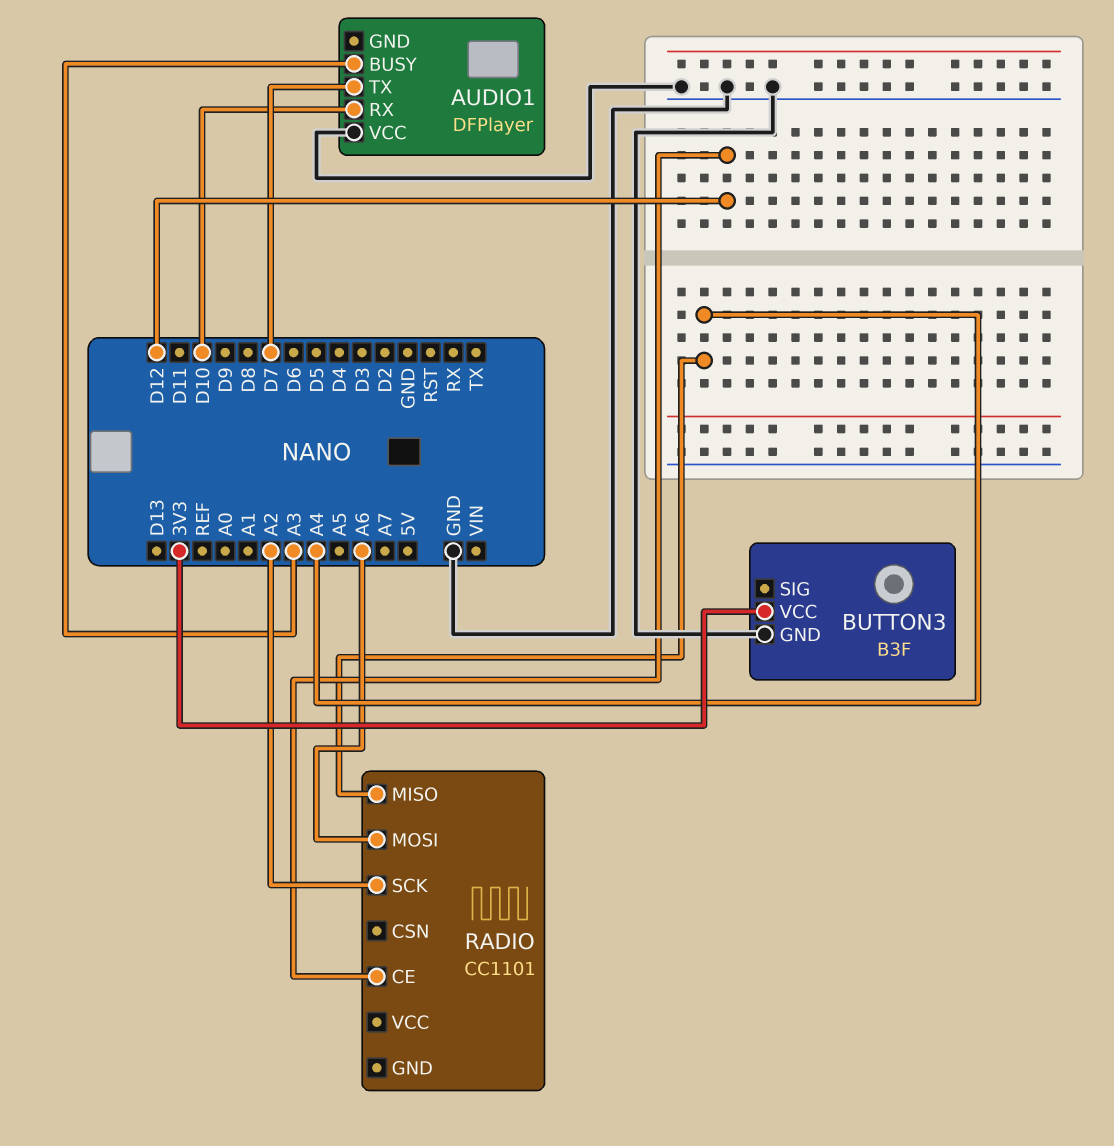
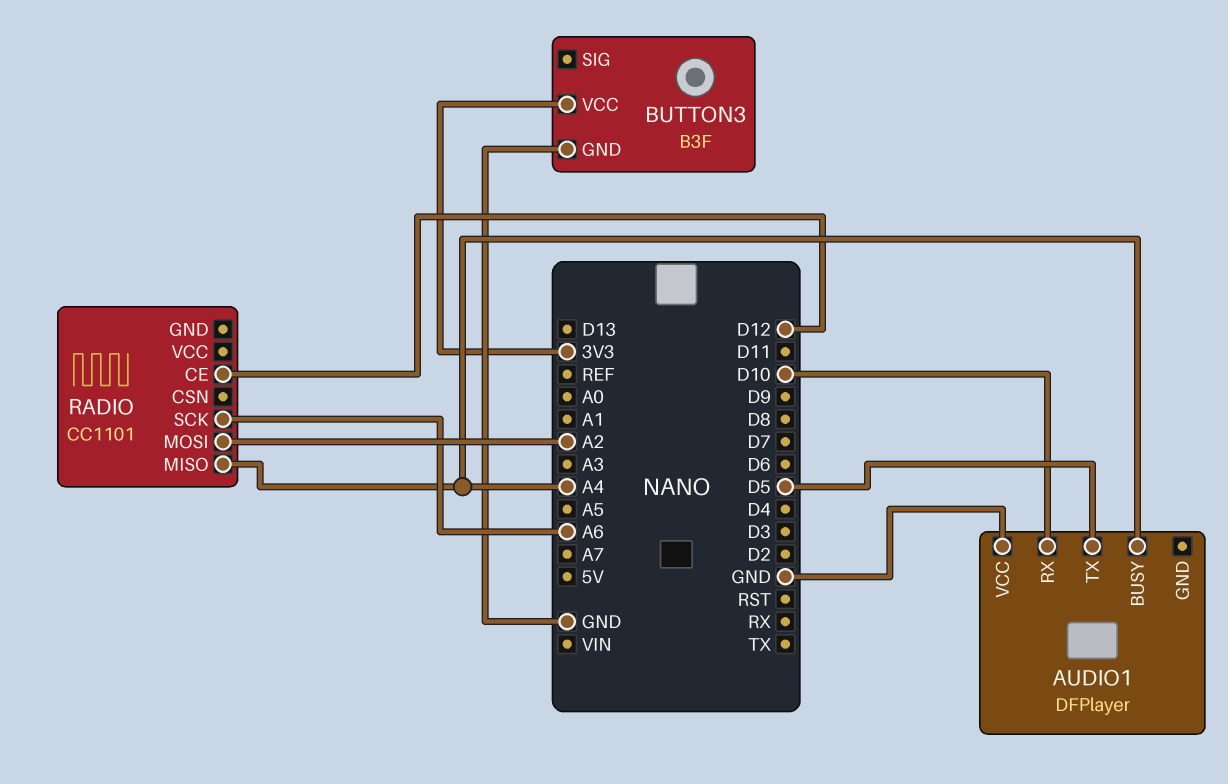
AUDIO1 pin BUSY: A3 -> A4
AUDIO1 pin TX: D7 -> D5
RADIO pin MOSI: A6 -> A2
RADIO pin SCK: A2 -> A6

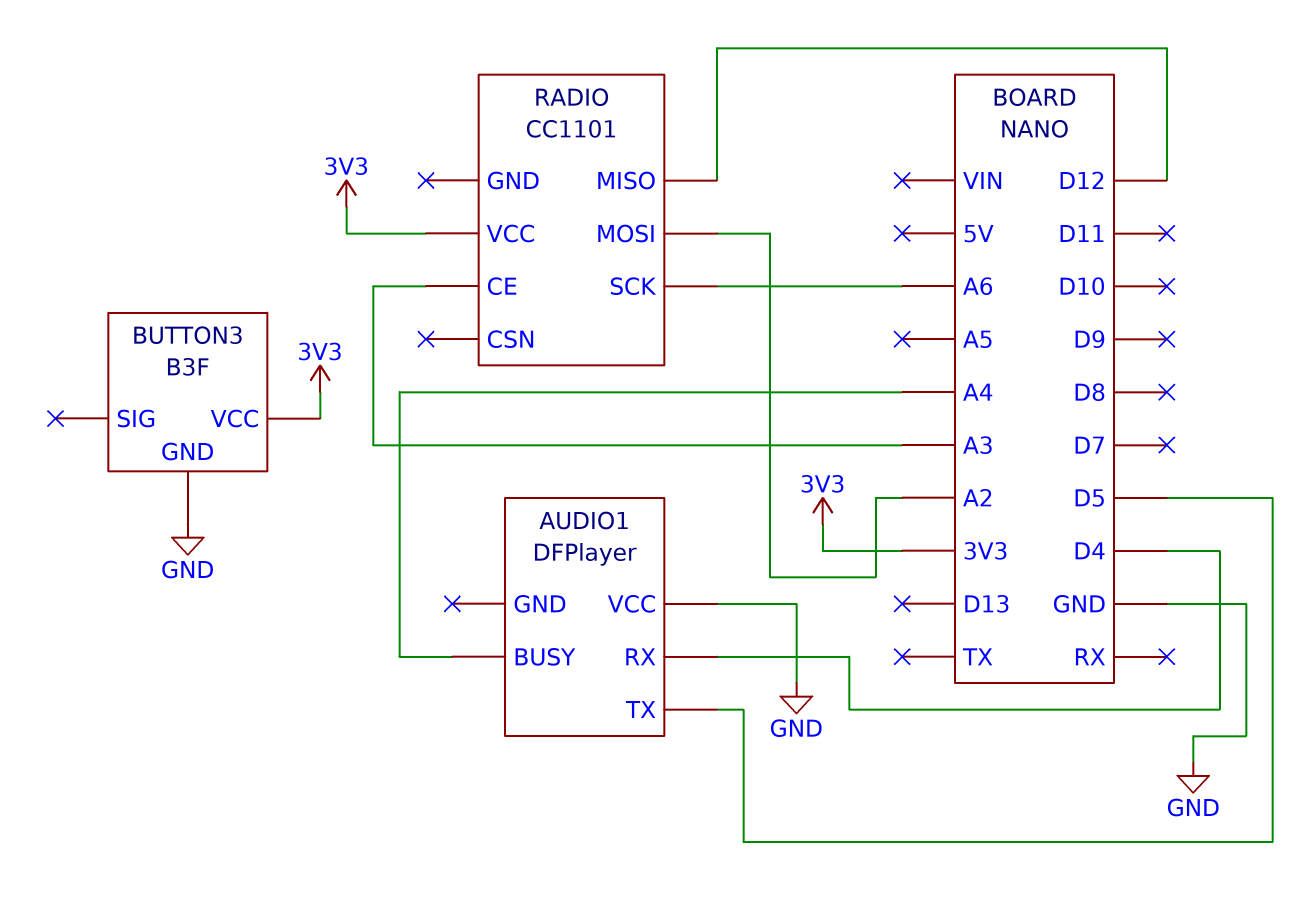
AUDIO1 pin RX: D10 -> D4
RADIO pin CE: D12 -> A3
RADIO pin MISO: A4 -> D12
RADIO pin VCC: none -> 3V3

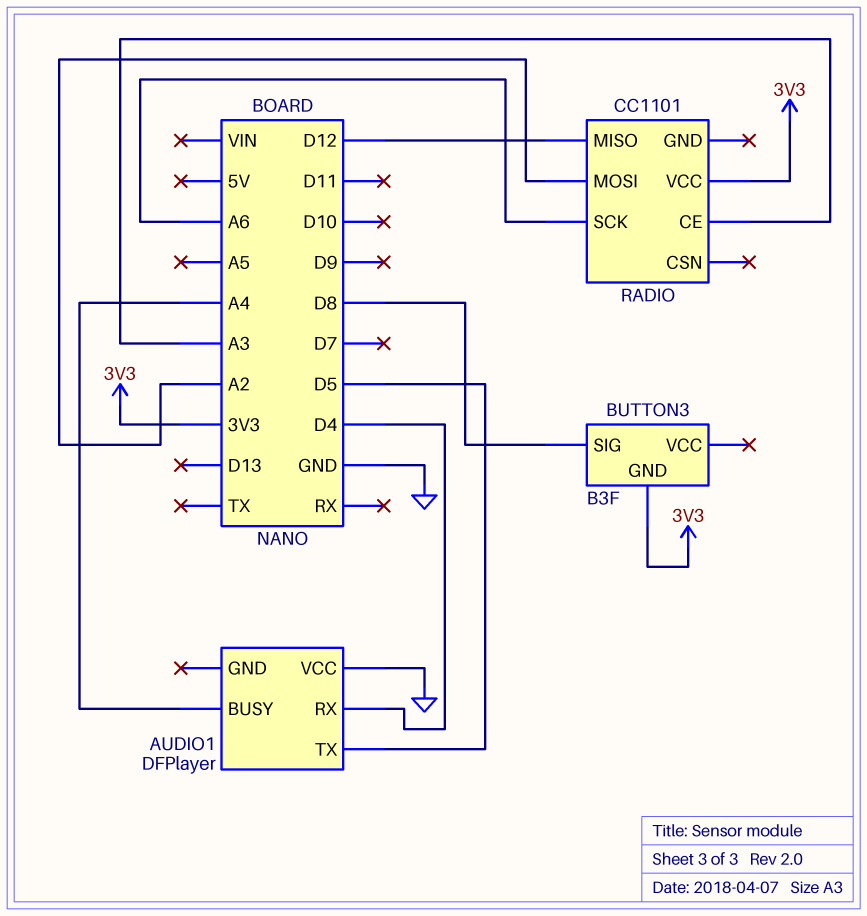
BUTTON3 pin GND: GND -> 3V3
BUTTON3 pin SIG: none -> D8
BUTTON3 pin VCC: 3V3 -> none

